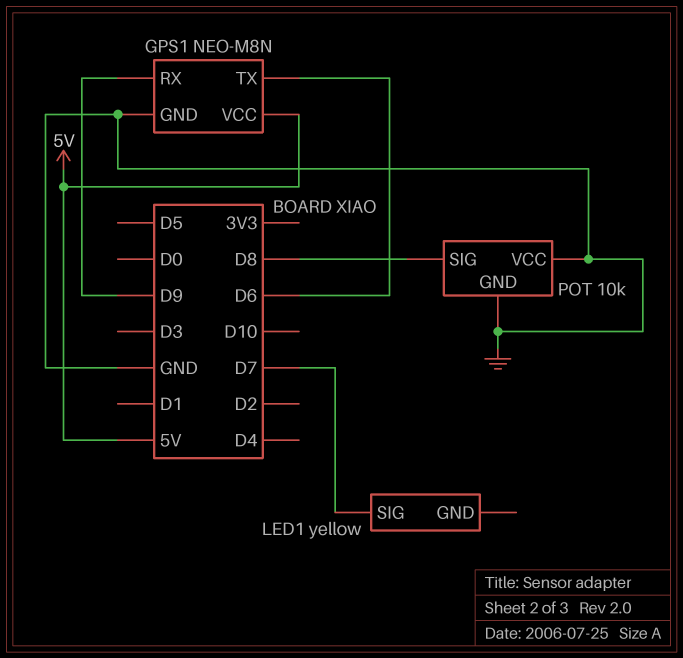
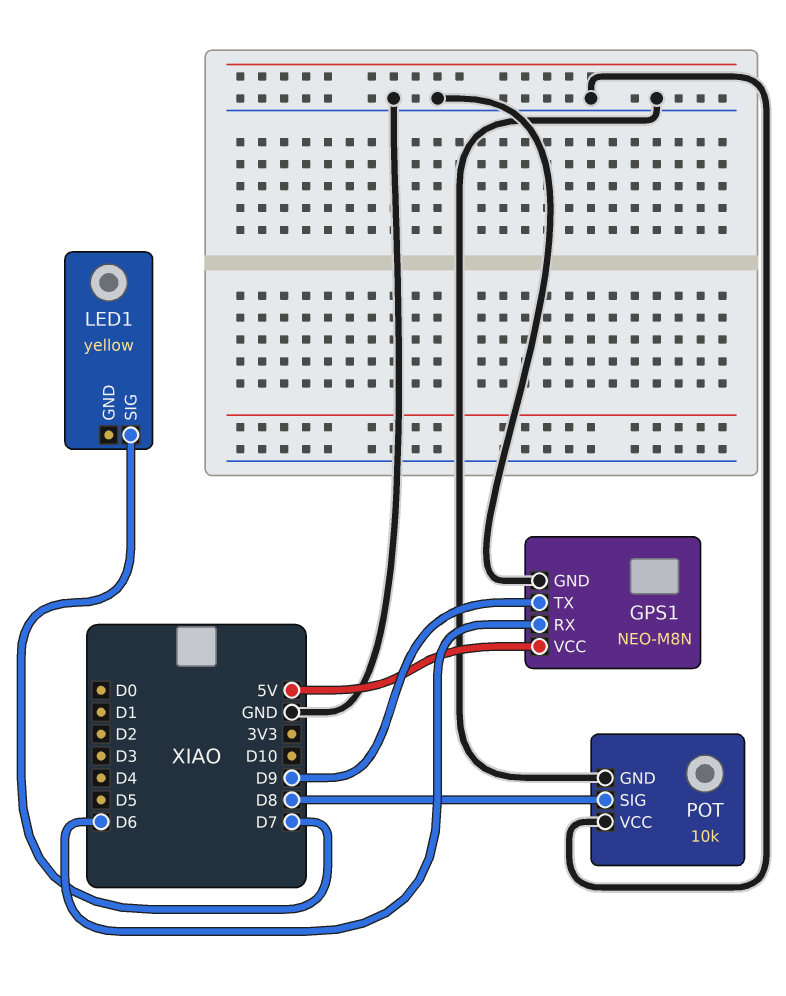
GPS1 pin RX: D9 -> D6
GPS1 pin TX: D6 -> D9

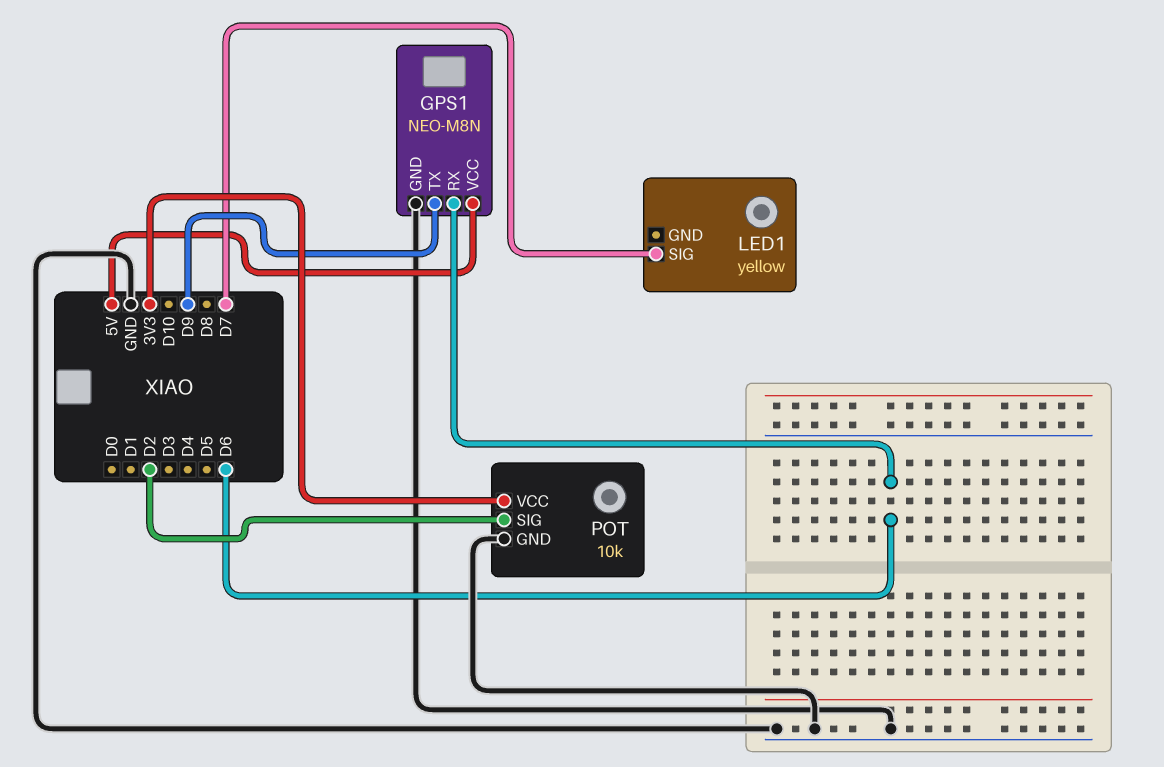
POT pin SIG: D8 -> D2
POT pin VCC: GND -> 3V3

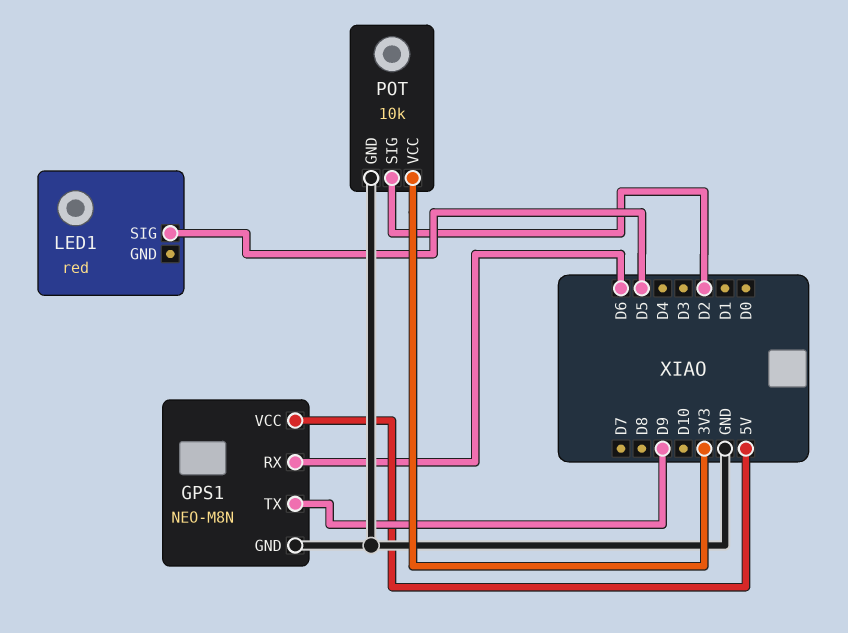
LED1: yellow -> red
LED1 pin SIG: D7 -> D5

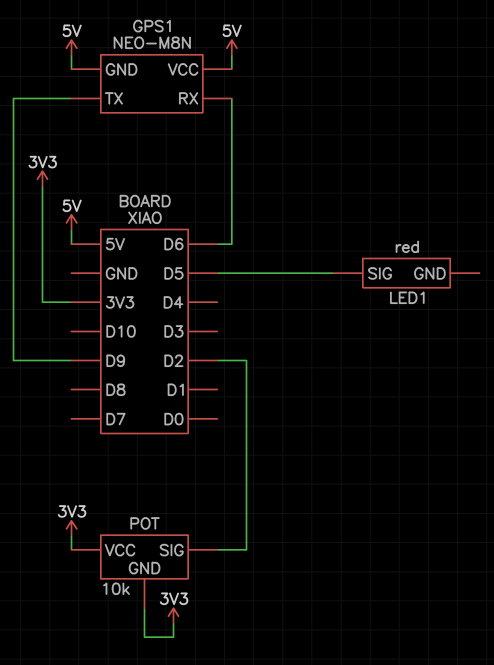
GPS1 pin GND: GND -> 5V
POT pin GND: GND -> 3V3

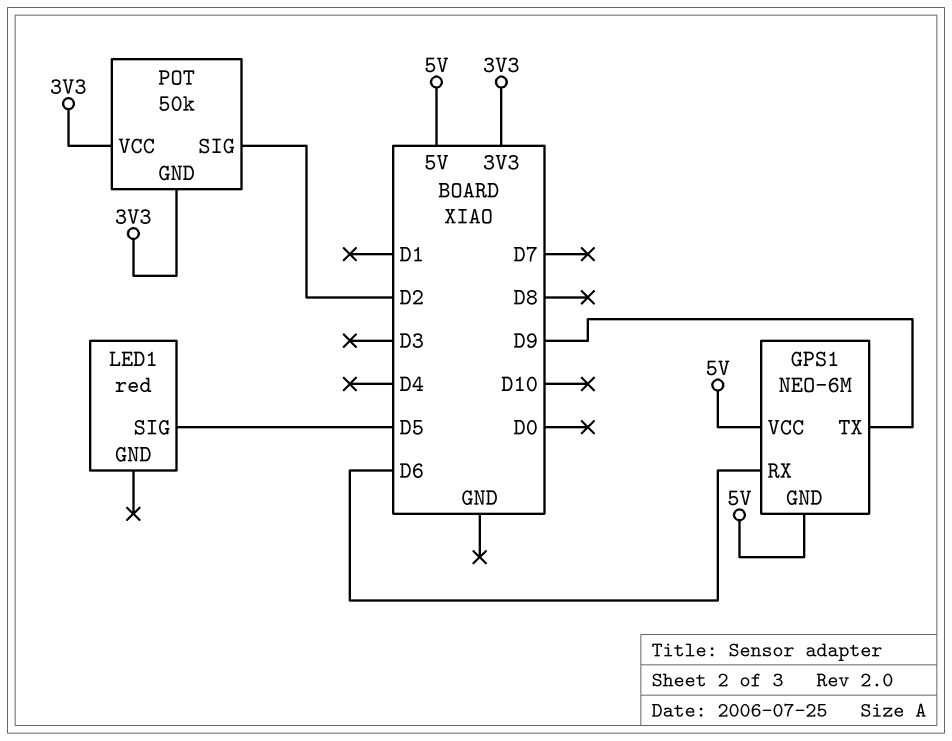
GPS1: NEO-M8N -> NEO-6M
POT: 10k -> 50k

